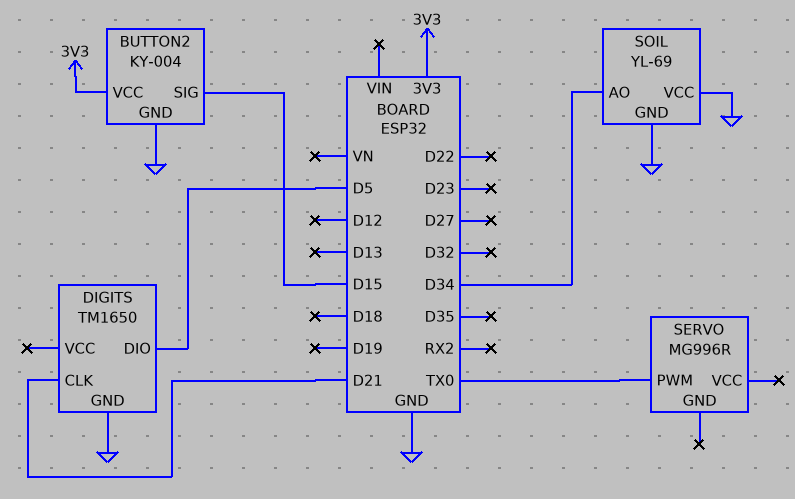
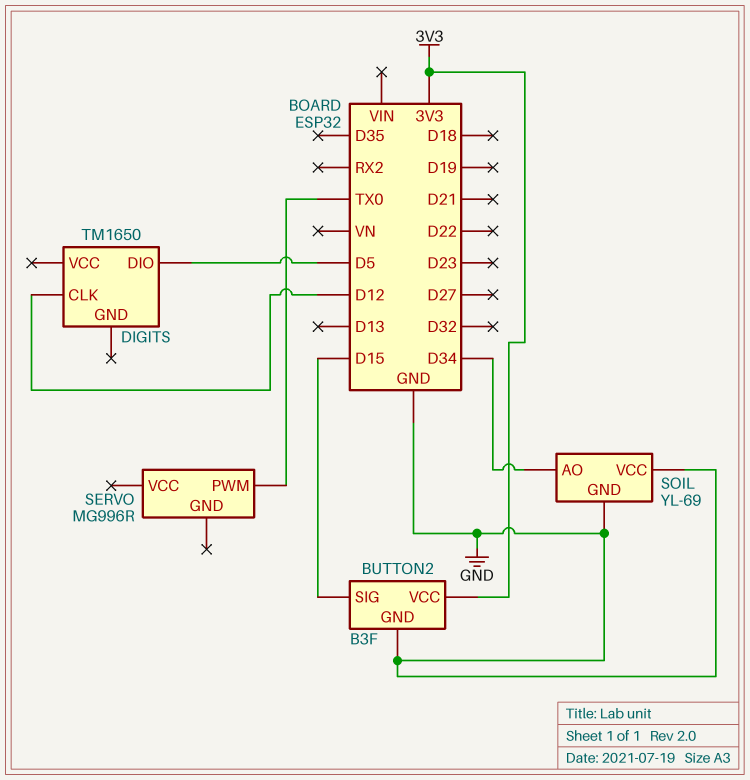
BUTTON2: KY-004 -> B3F
DIGITS pin CLK: D21 -> D12
DIGITS pin GND: GND -> none

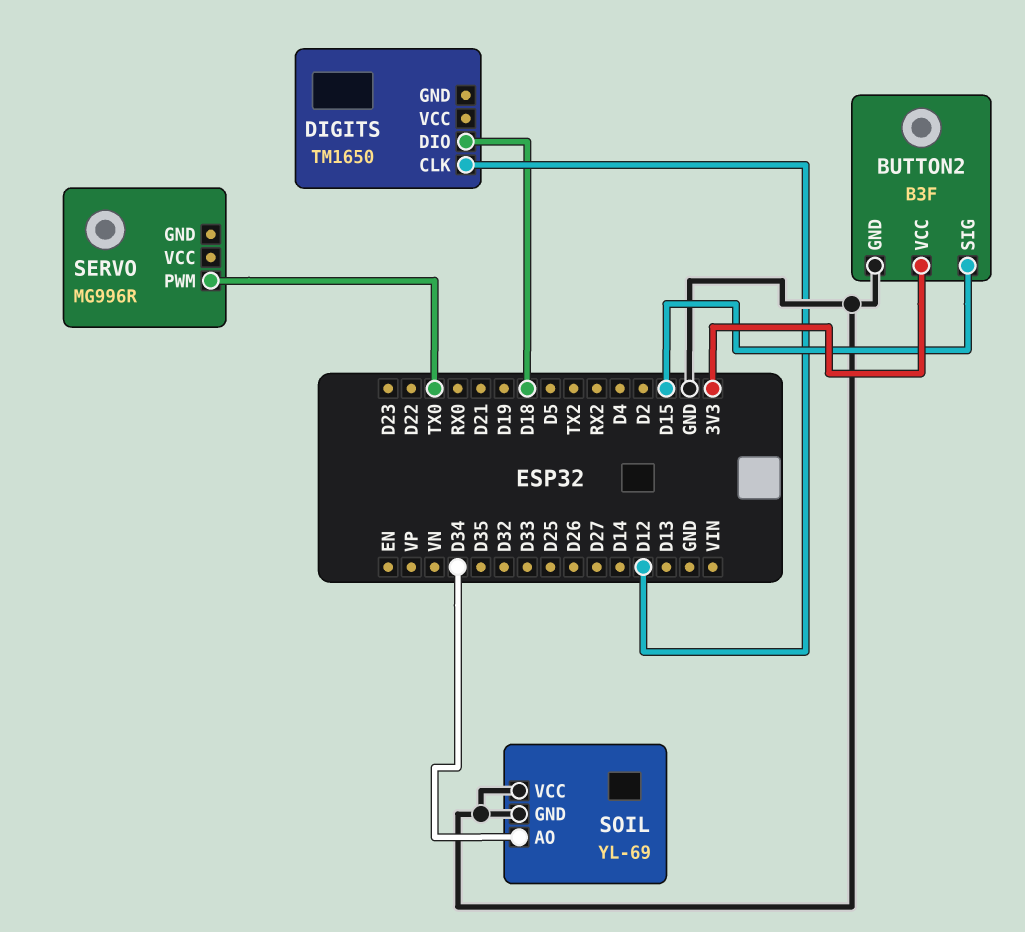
DIGITS pin DIO: D5 -> D18

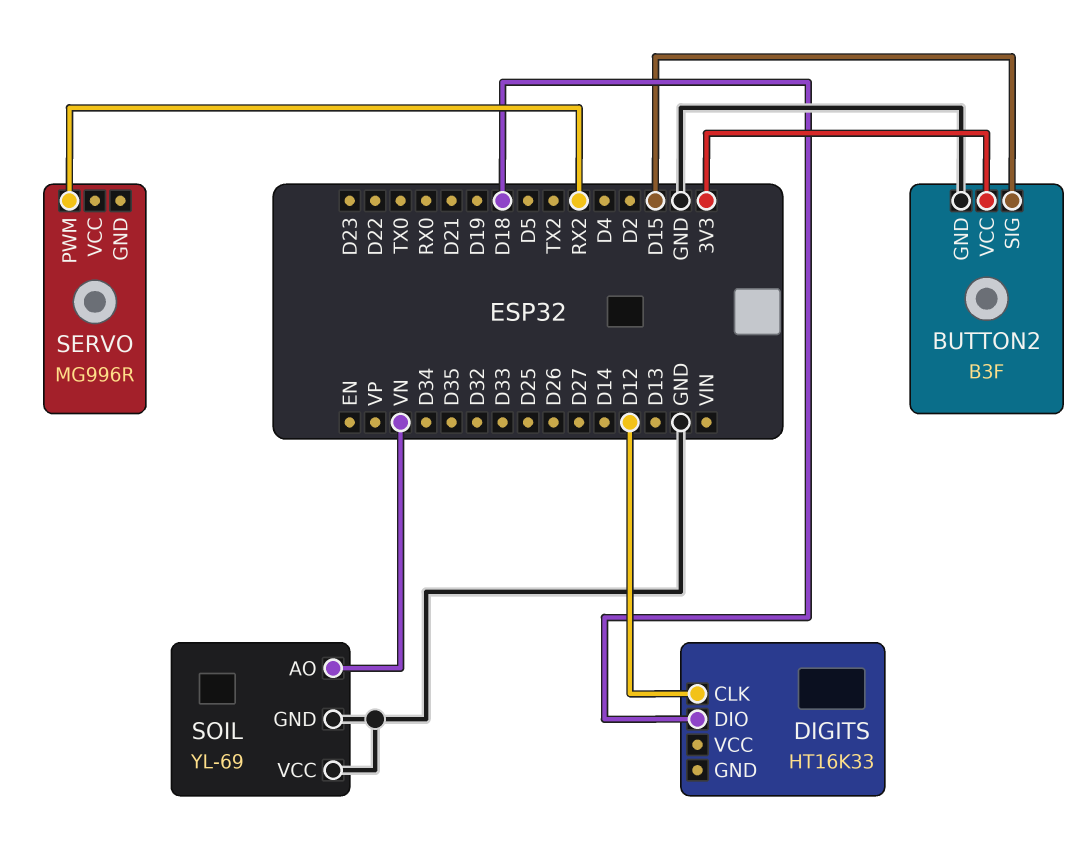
DIGITS: TM1650 -> HT16K33
SERVO pin PWM: TX0 -> RX2
SOIL pin AO: D34 -> VN

